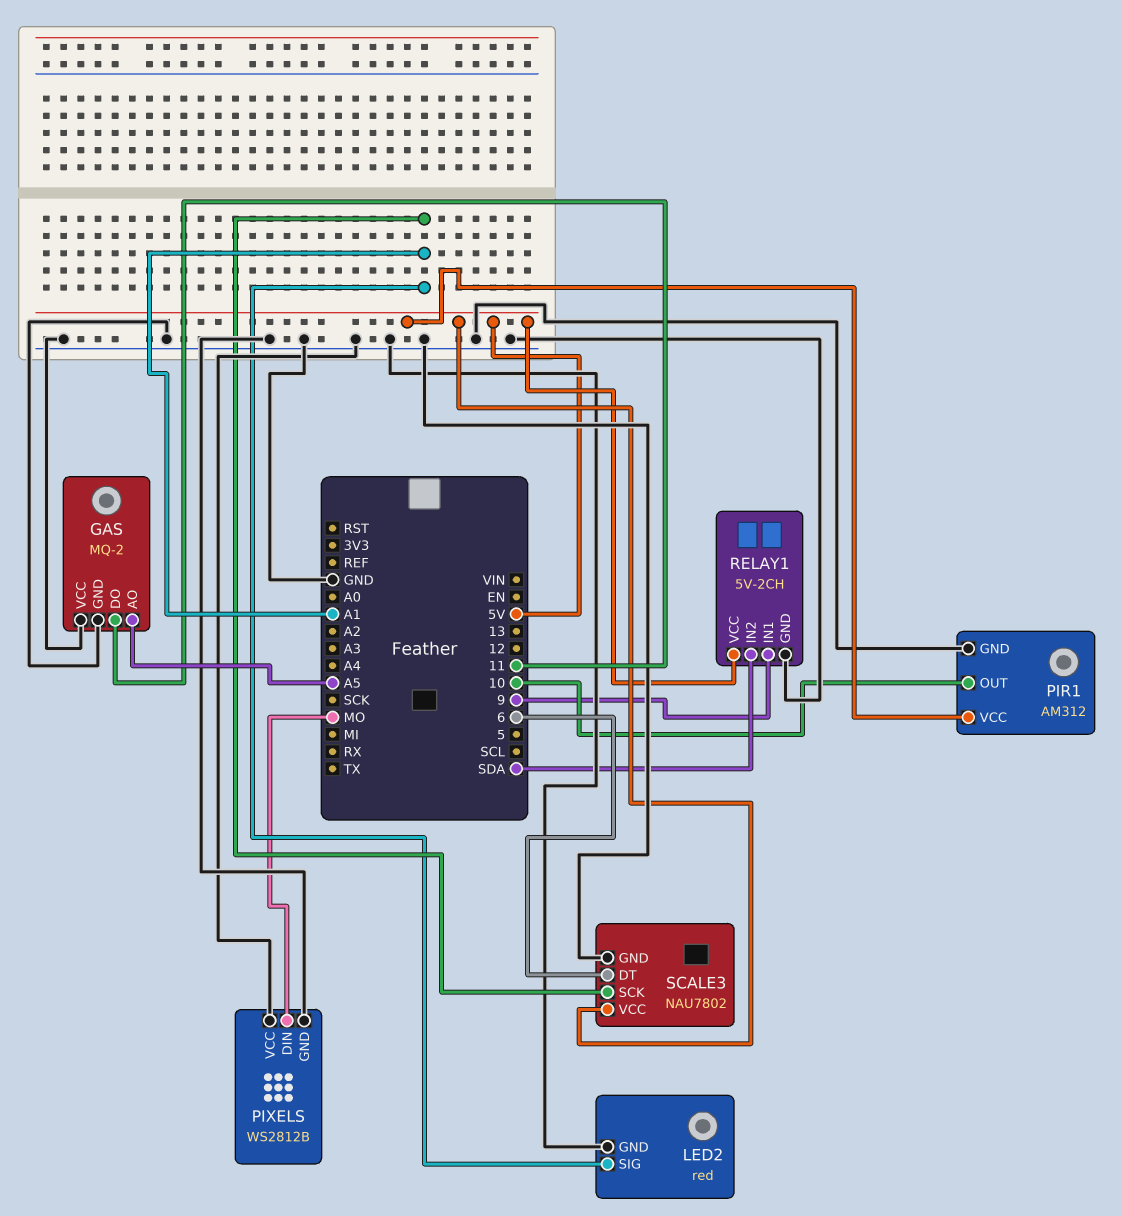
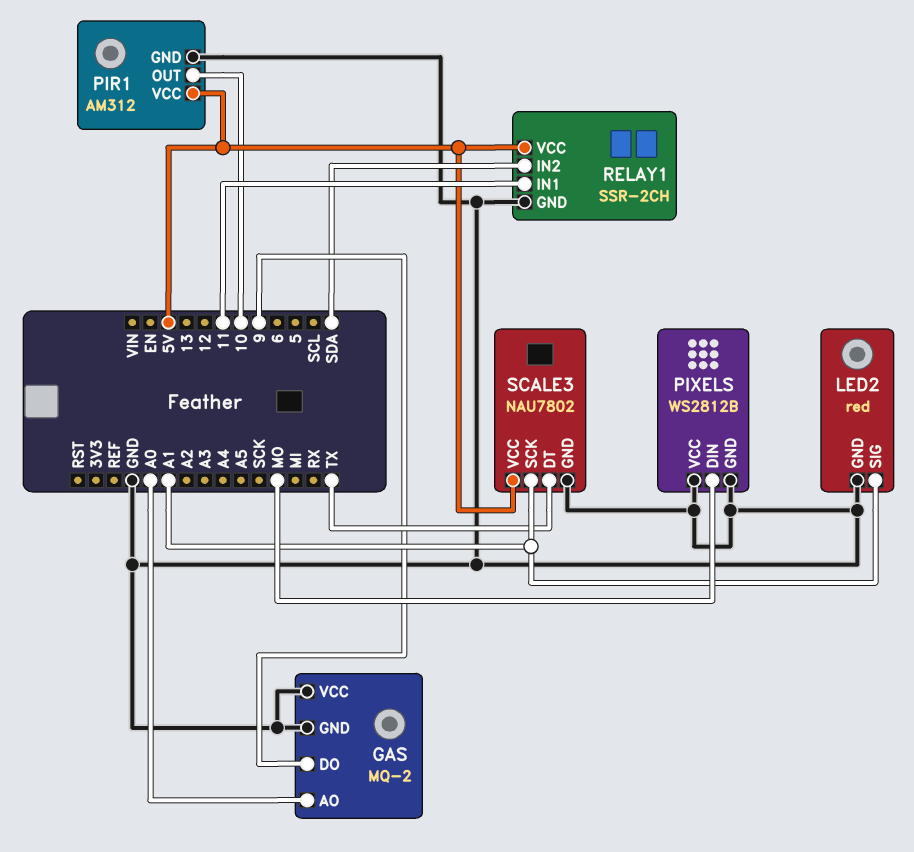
GAS pin AO: A5 -> A0
GAS pin DO: 11 -> 9
RELAY1: 5V-2CH -> SSR-2CH
RELAY1 pin IN1: 9 -> 11
SCALE3 pin DT: 6 -> TX

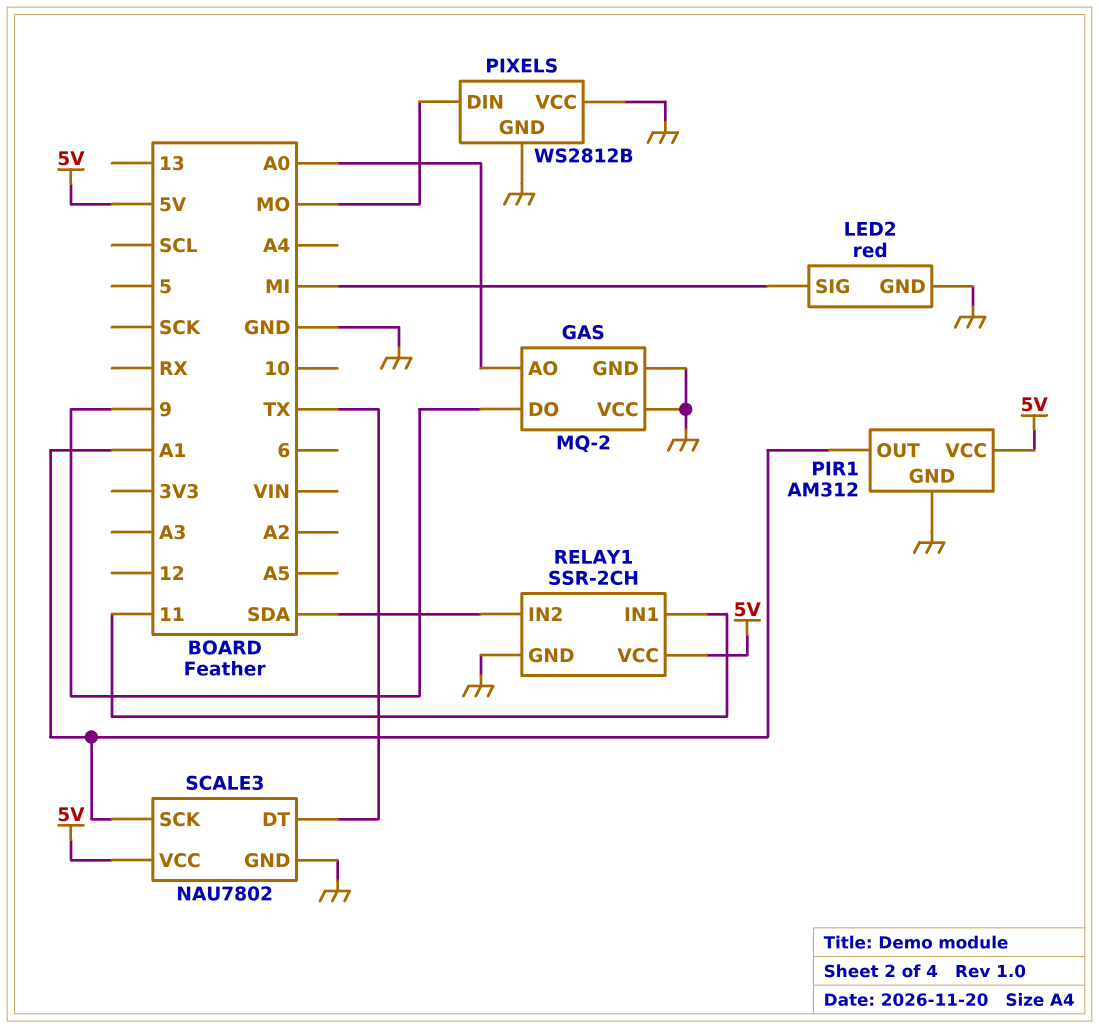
LED2 pin SIG: A1 -> MI
PIR1 pin OUT: 10 -> A1

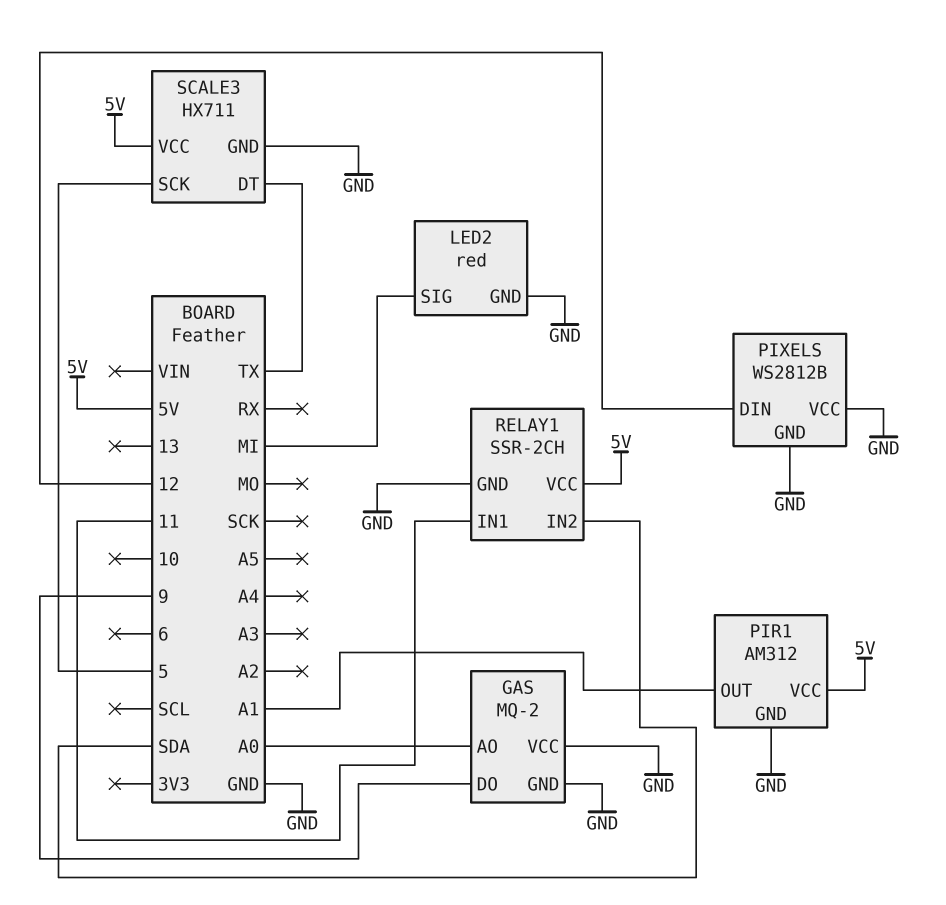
PIXELS pin DIN: MO -> 12
SCALE3: NAU7802 -> HX711
SCALE3 pin SCK: A1 -> 5

